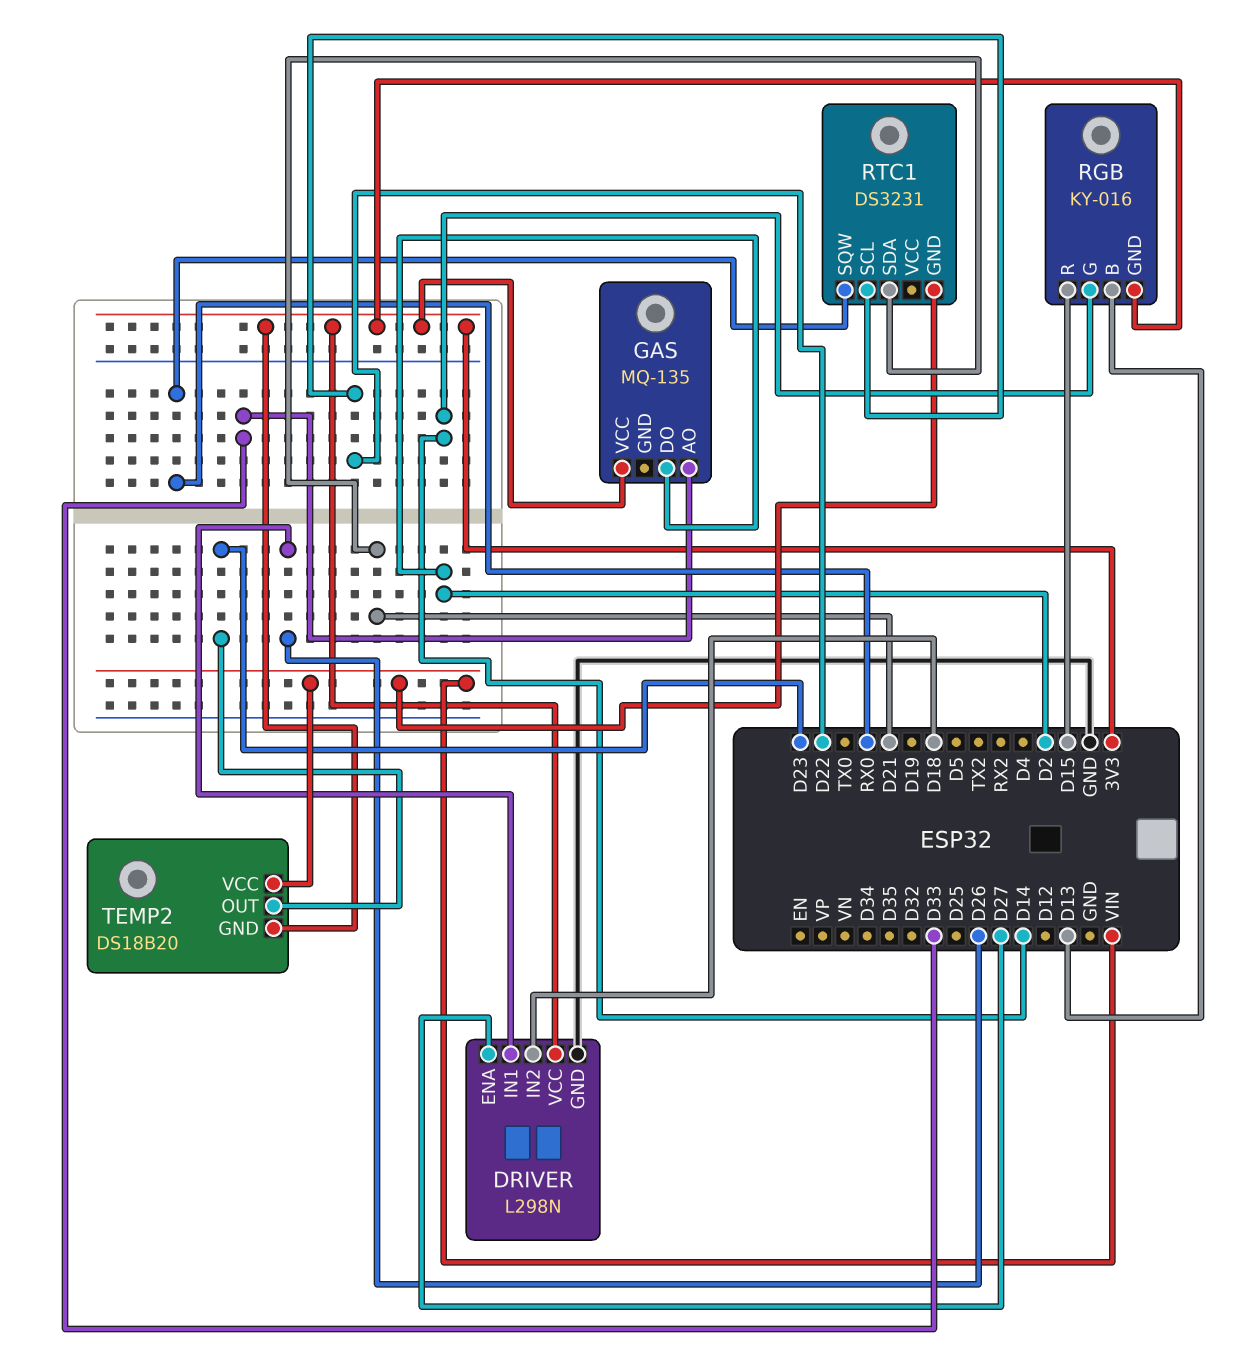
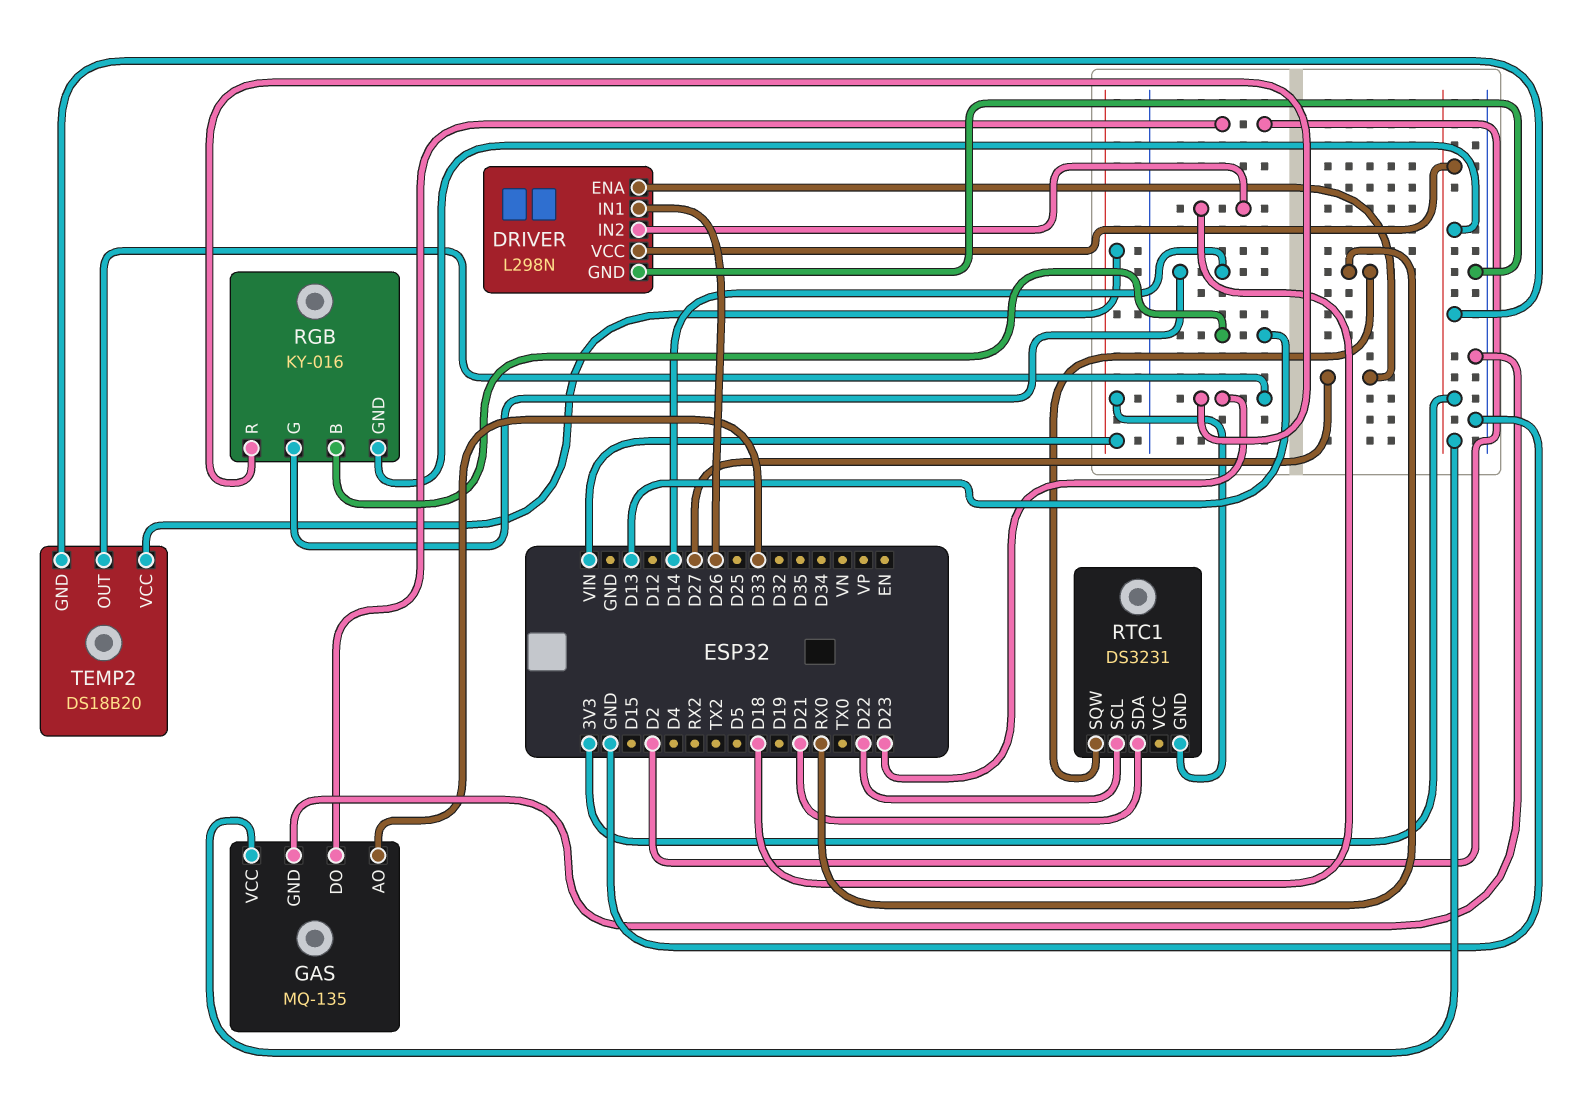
GAS pin GND: none -> GND
RGB pin R: D15 -> D23

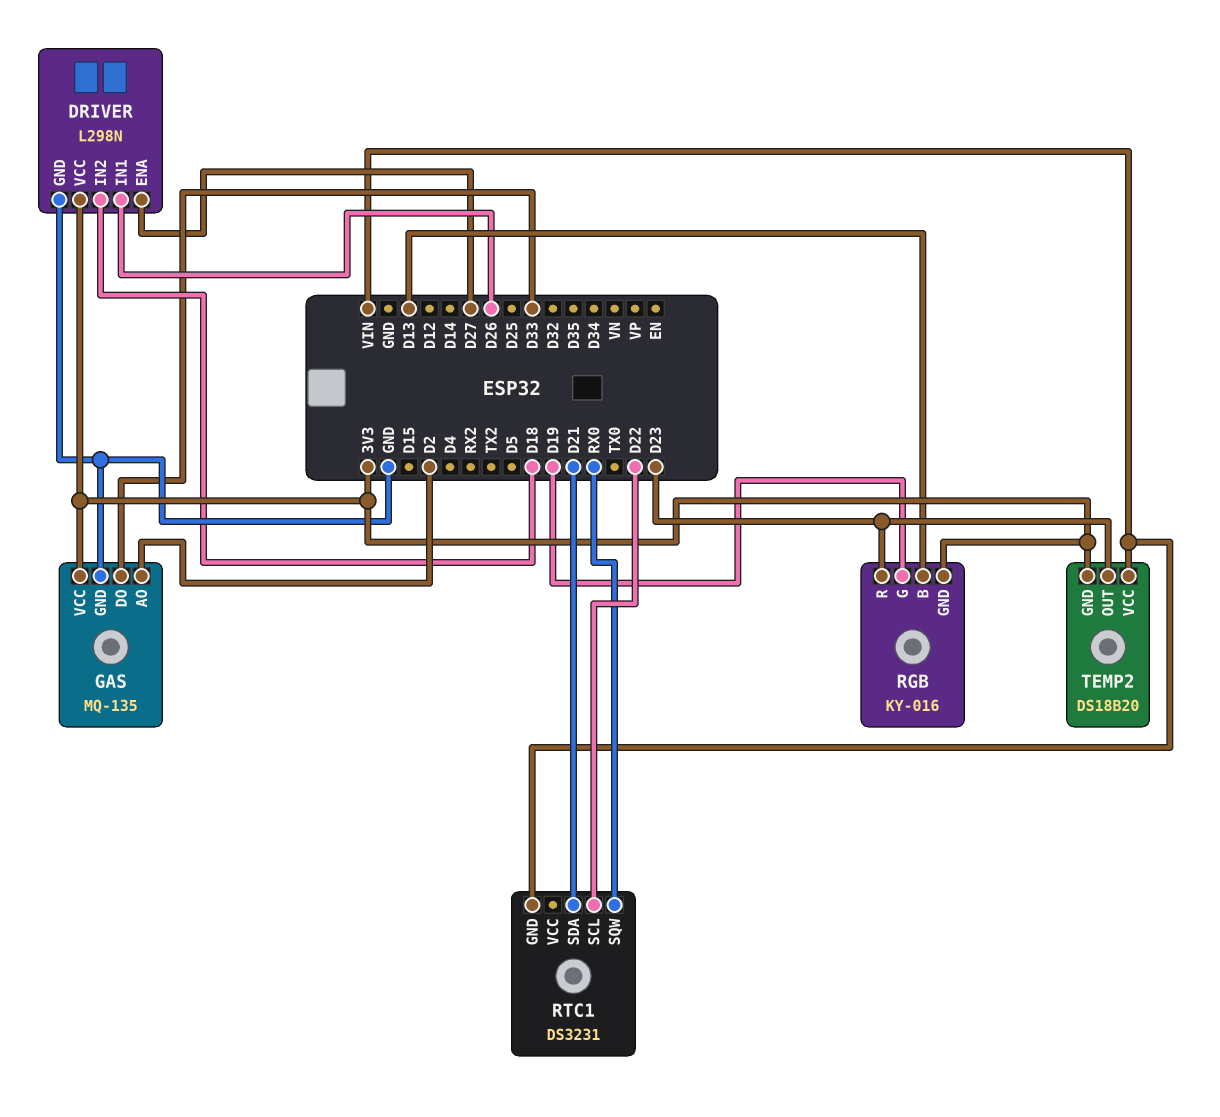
GAS pin AO: D33 -> D2
GAS pin DO: D2 -> D33
RGB pin G: D14 -> D19

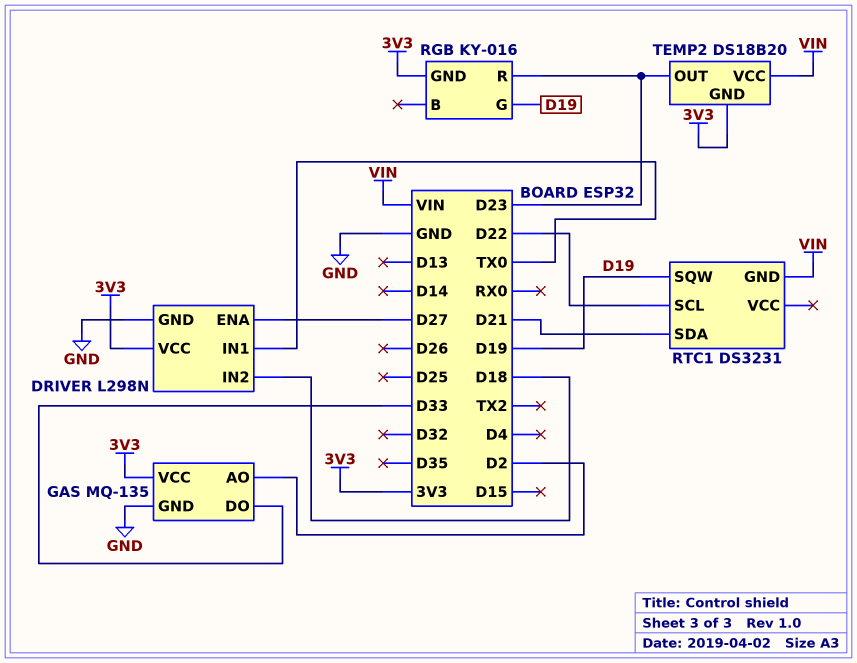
DRIVER pin IN1: D26 -> TX0
RGB pin B: D13 -> none
RTC1 pin SQW: RX0 -> D19

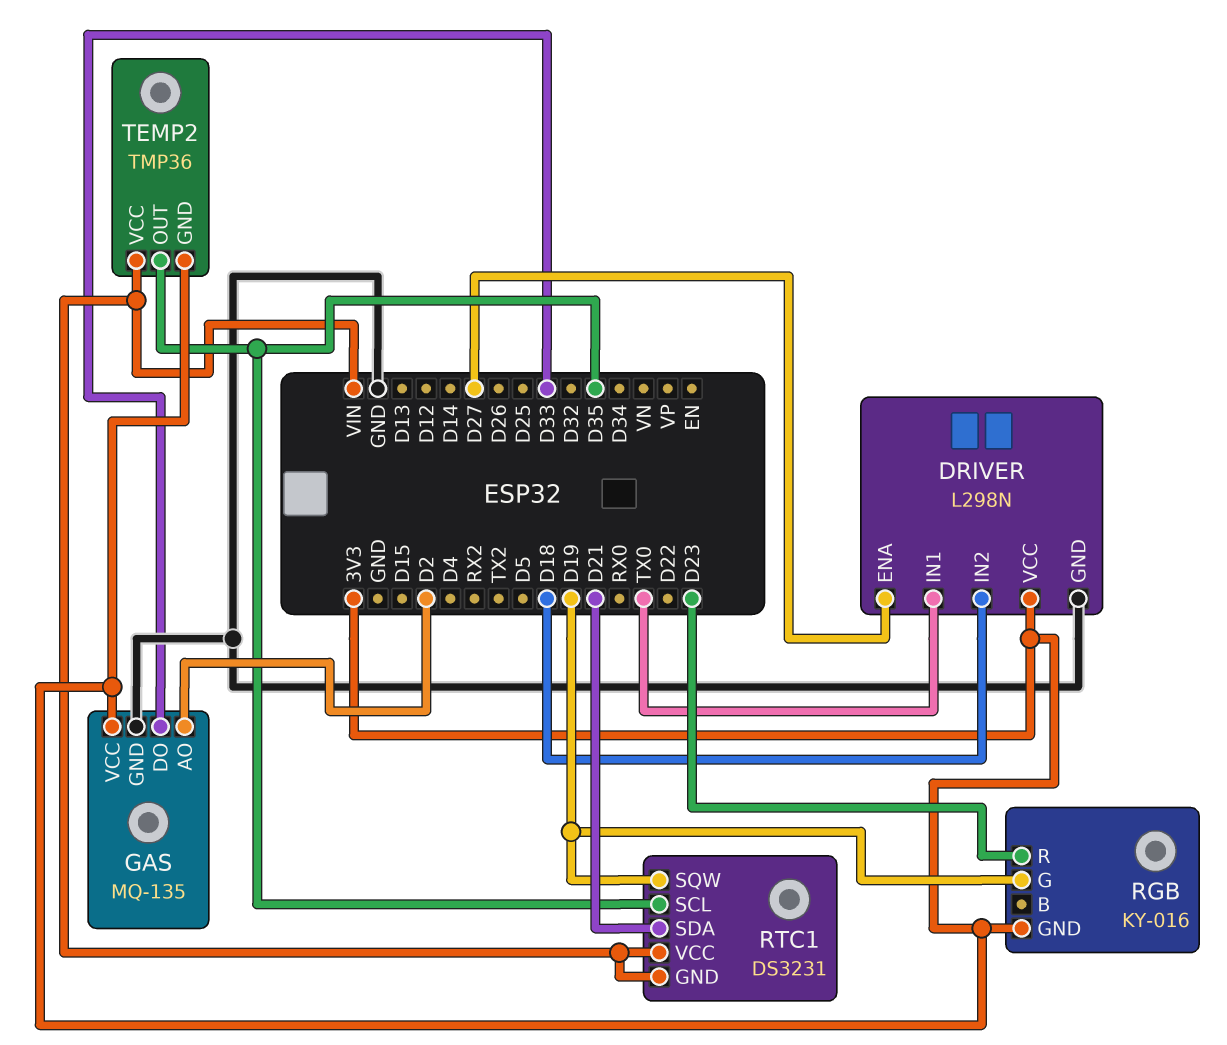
RTC1 pin SCL: D22 -> D35
RTC1 pin VCC: none -> VIN
TEMP2: DS18B20 -> TMP36
TEMP2 pin OUT: D23 -> D35

